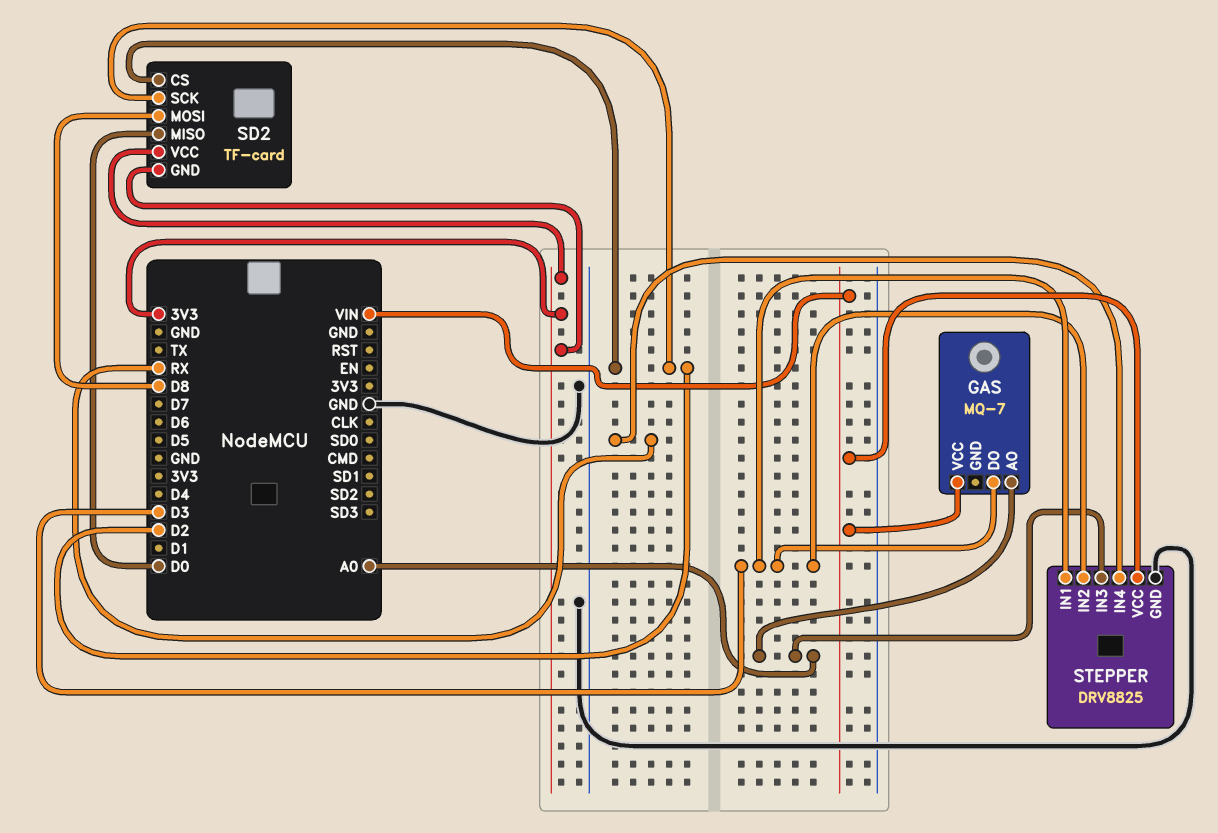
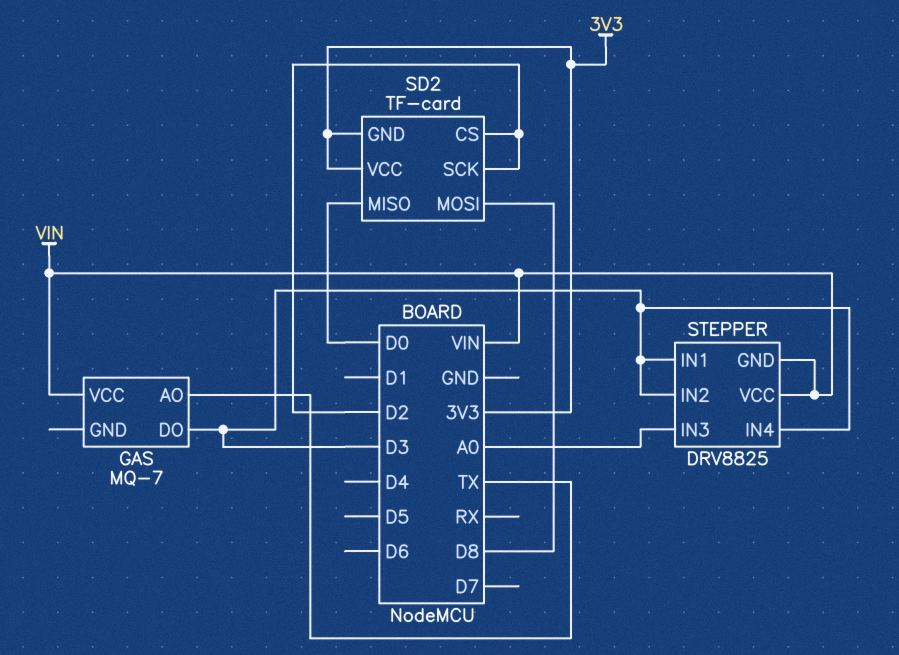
GAS pin AO: A0 -> TX
STEPPER pin GND: GND -> VIN
STEPPER pin IN4: RX -> D3

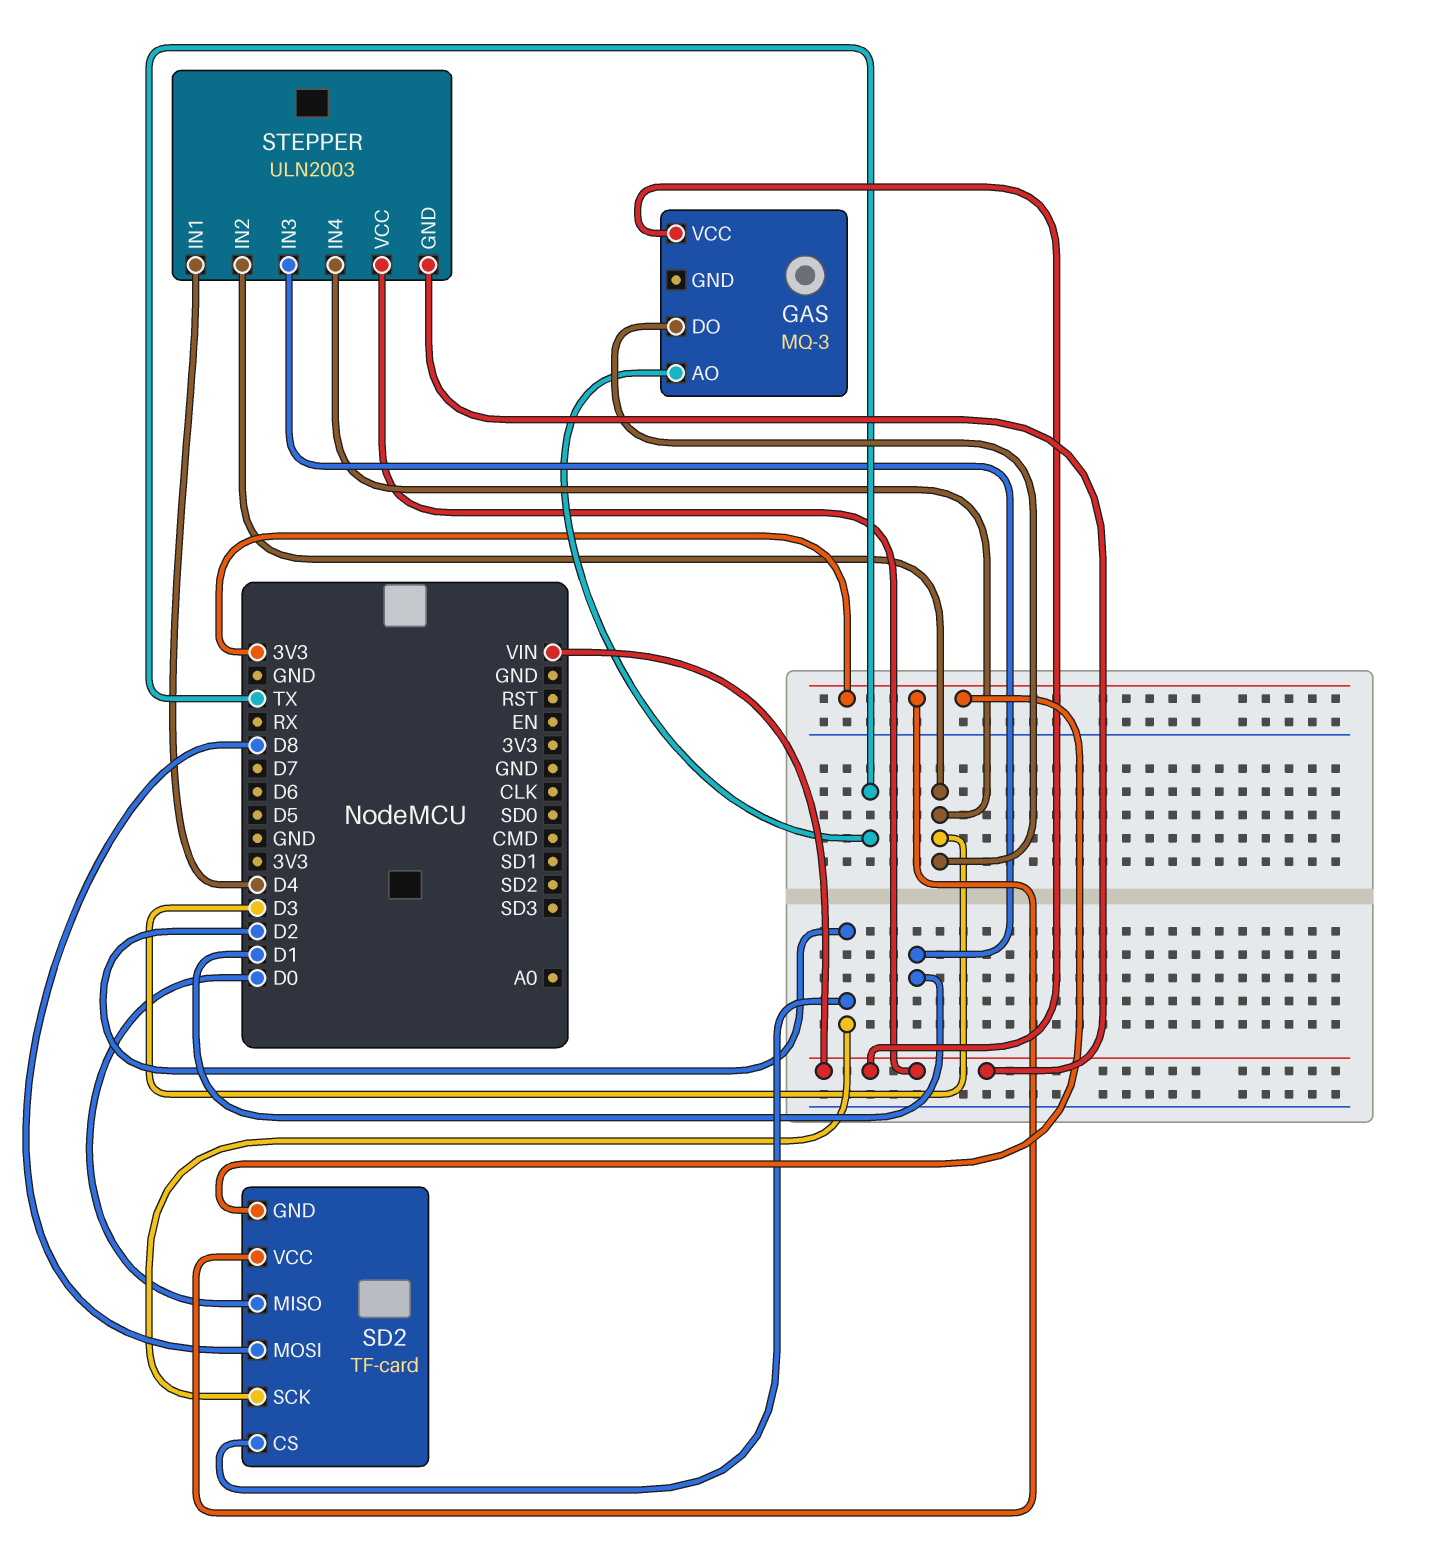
GAS: MQ-7 -> MQ-3
STEPPER: DRV8825 -> ULN2003
STEPPER pin IN1: D3 -> D4
STEPPER pin IN3: A0 -> D1

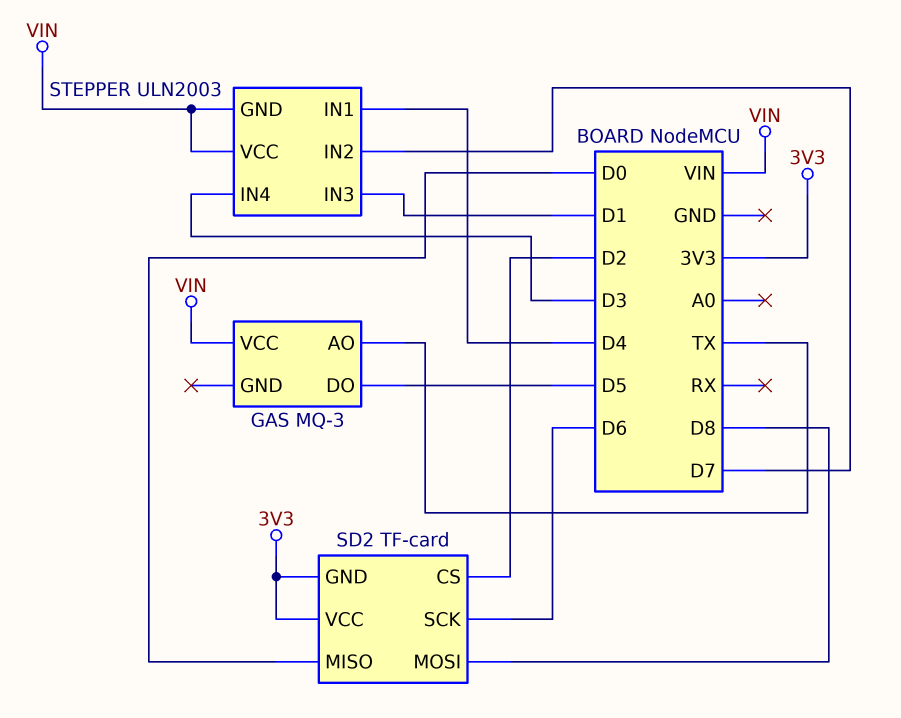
GAS pin DO: D3 -> D5
SD2 pin SCK: D2 -> D6
STEPPER pin IN2: D3 -> D7

